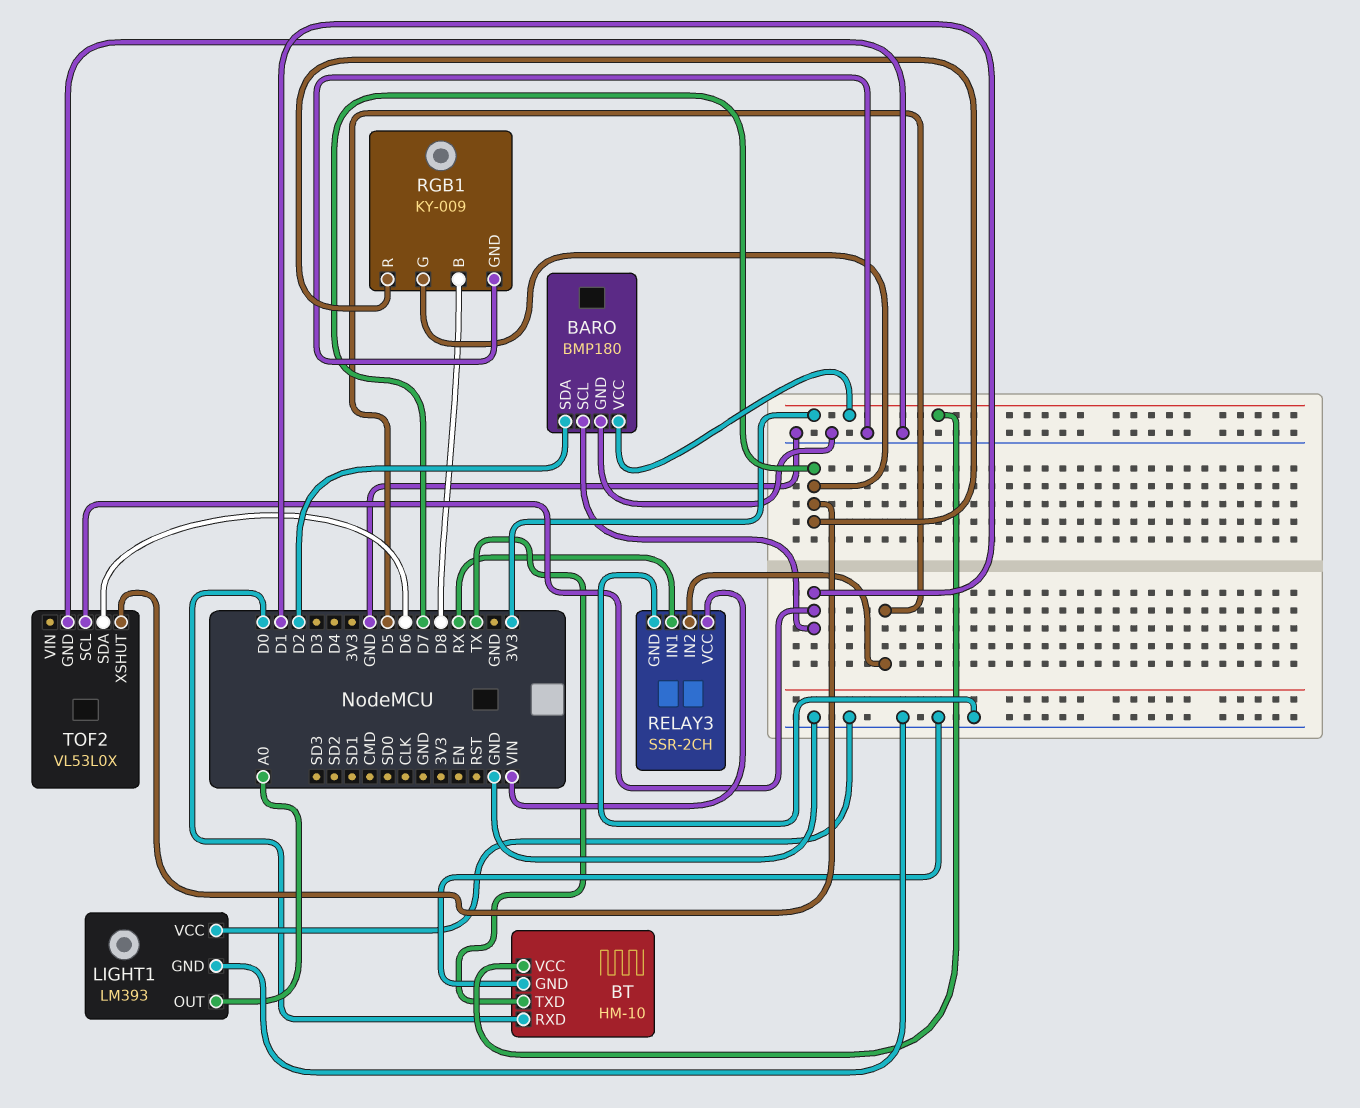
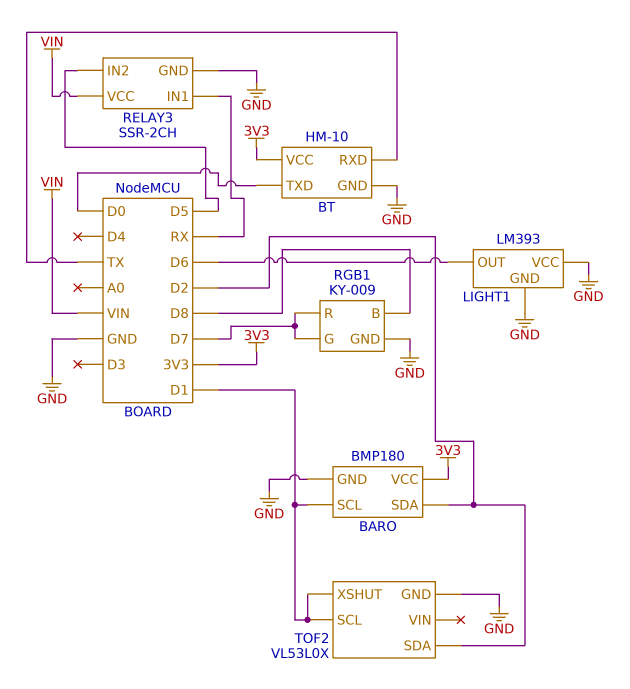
BT pin RXD: D0 -> TX
BT pin TXD: TX -> D0
LIGHT1 pin OUT: A0 -> D6
TOF2 pin SDA: D6 -> D2
TOF2 pin XSHUT: D7 -> D1

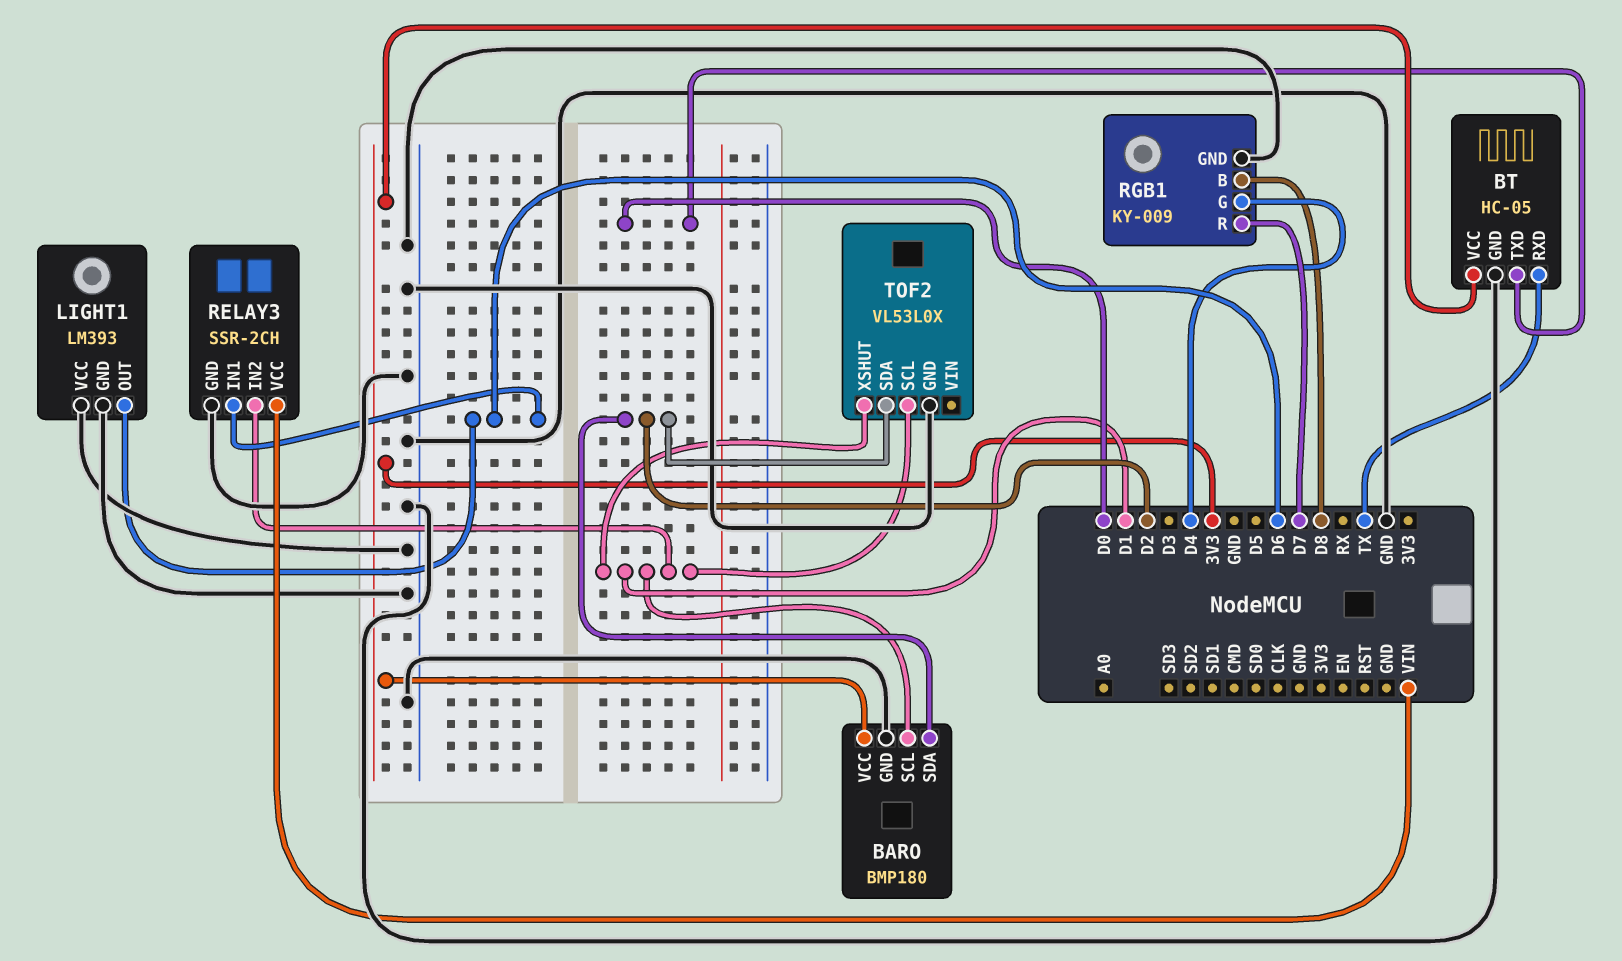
BT: HM-10 -> HC-05
RELAY3 pin IN1: RX -> D6
RELAY3 pin IN2: D5 -> D1
RGB1 pin G: D7 -> D4

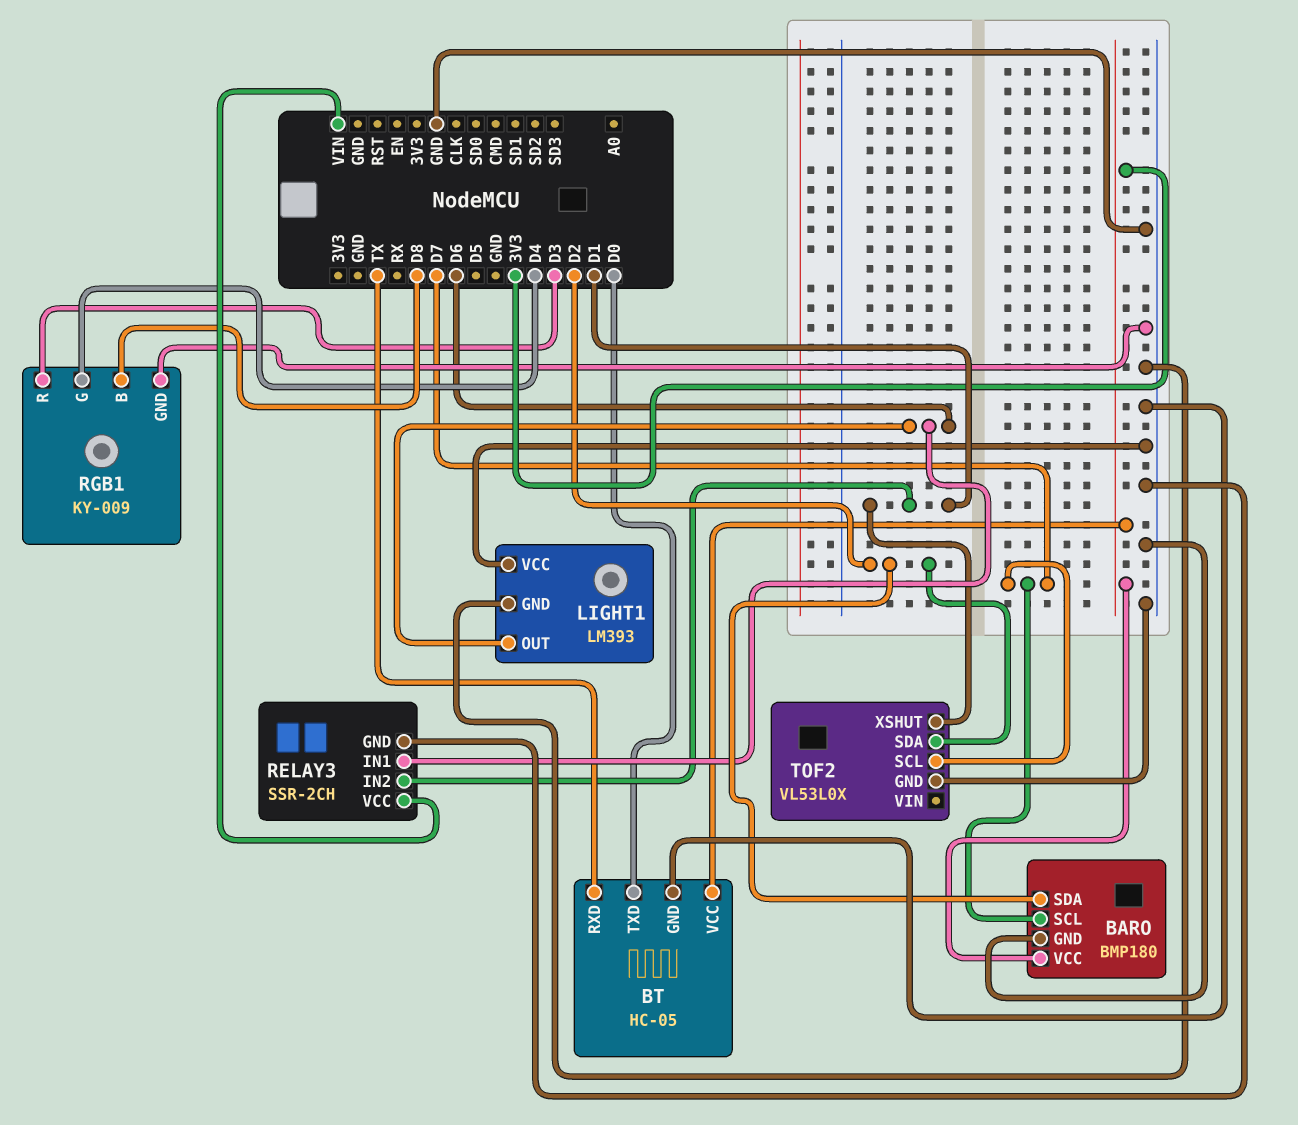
BARO pin SCL: D1 -> D7
RGB1 pin R: D7 -> D3
TOF2 pin SCL: D1 -> D7

